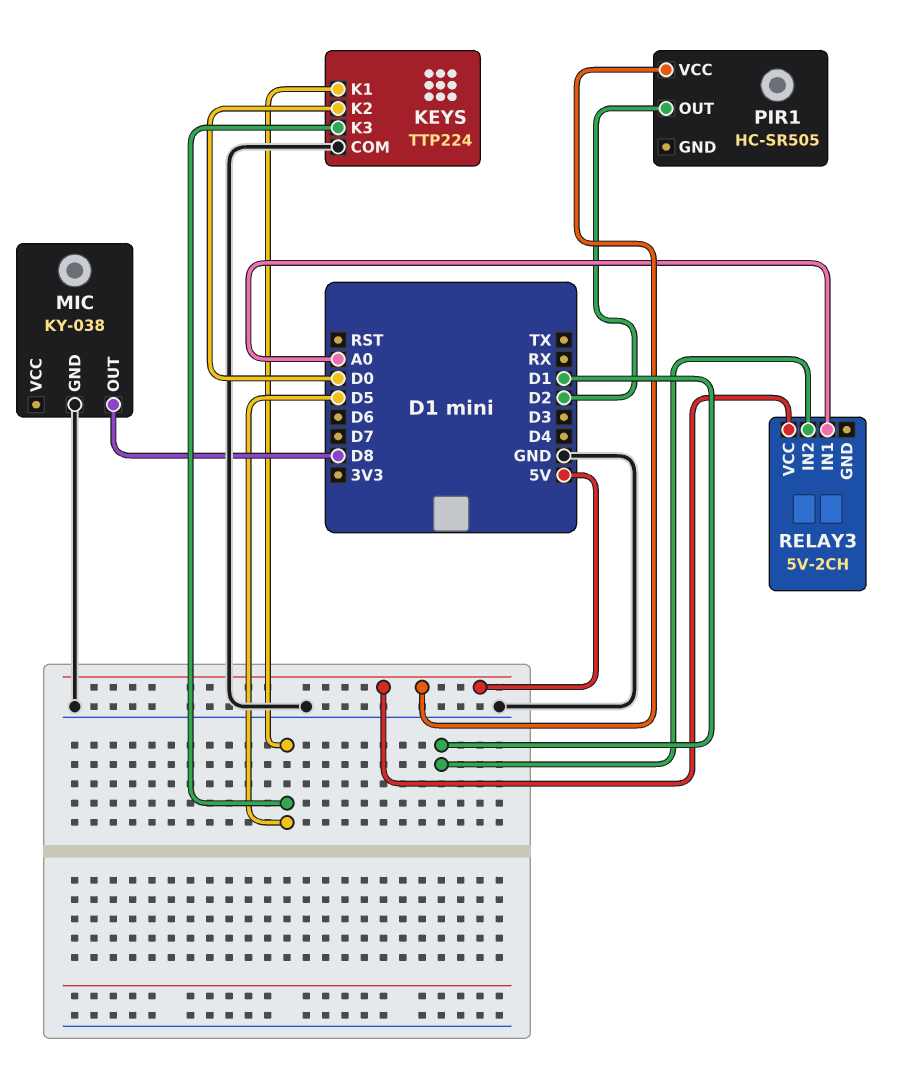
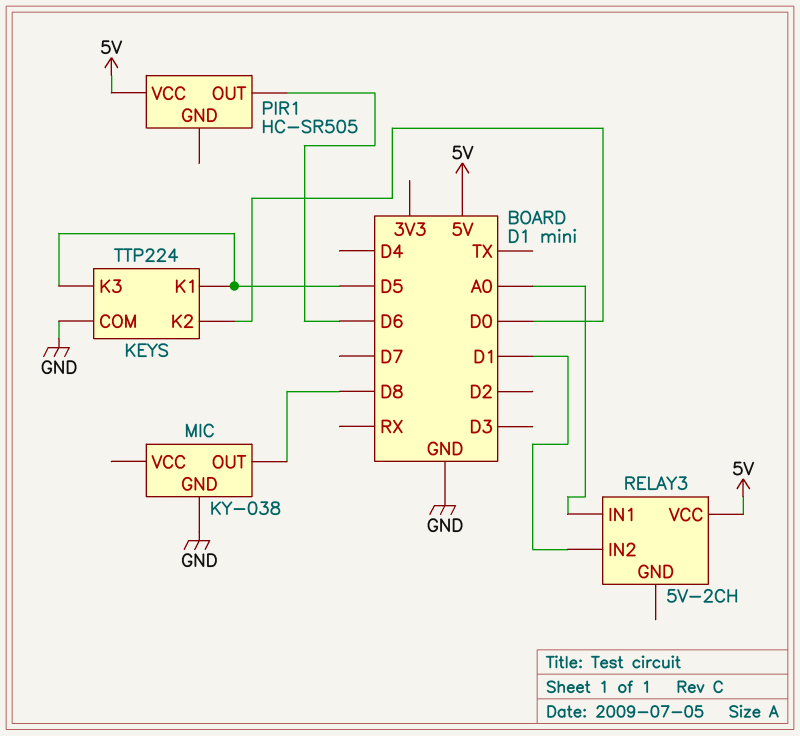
PIR1 pin OUT: D2 -> D6

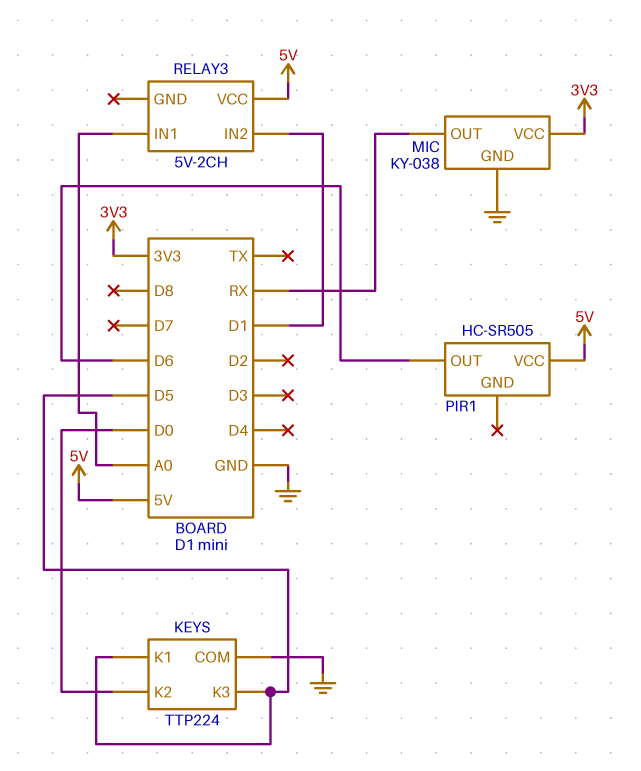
MIC pin OUT: D8 -> RX
MIC pin VCC: none -> 3V3

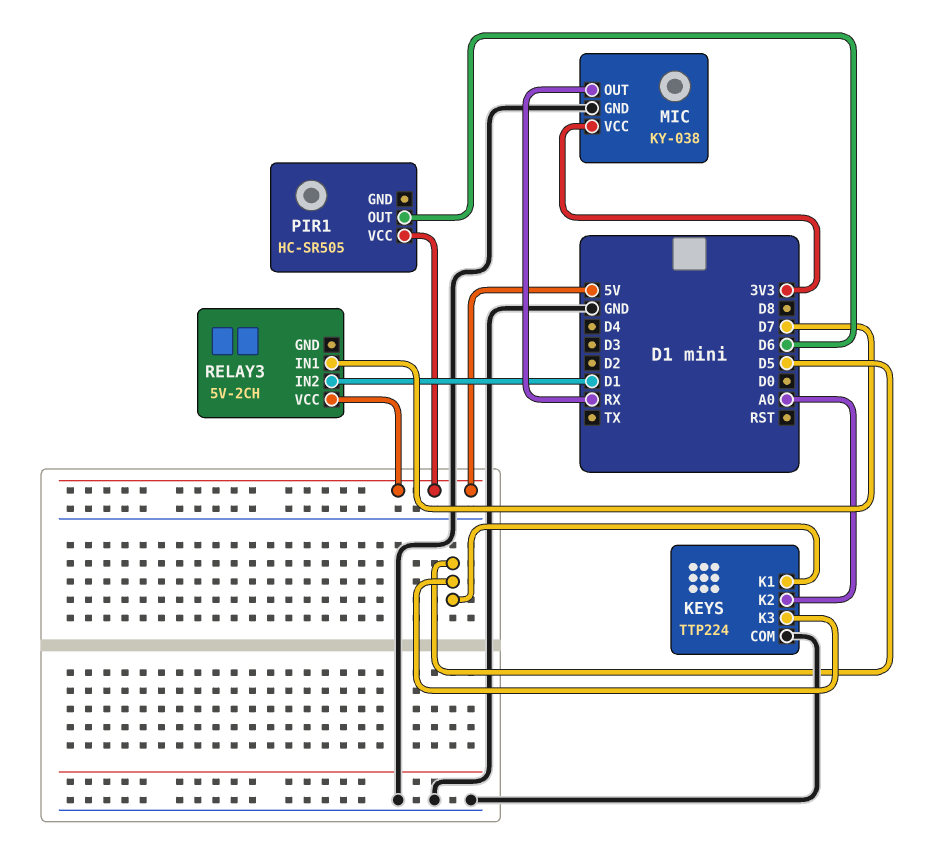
KEYS pin K2: D0 -> A0
RELAY3 pin IN1: A0 -> D7

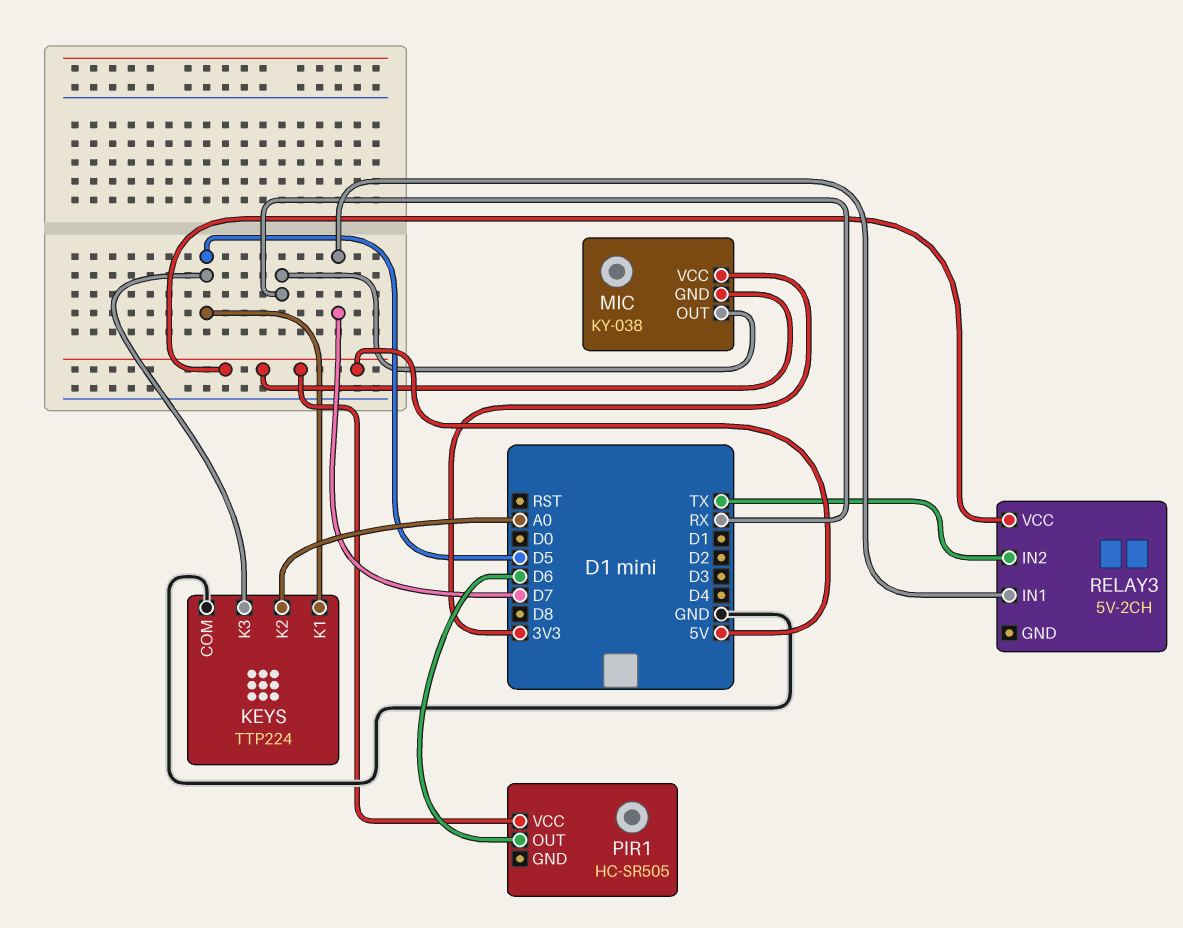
MIC pin GND: GND -> 5V
RELAY3 pin IN2: D1 -> TX

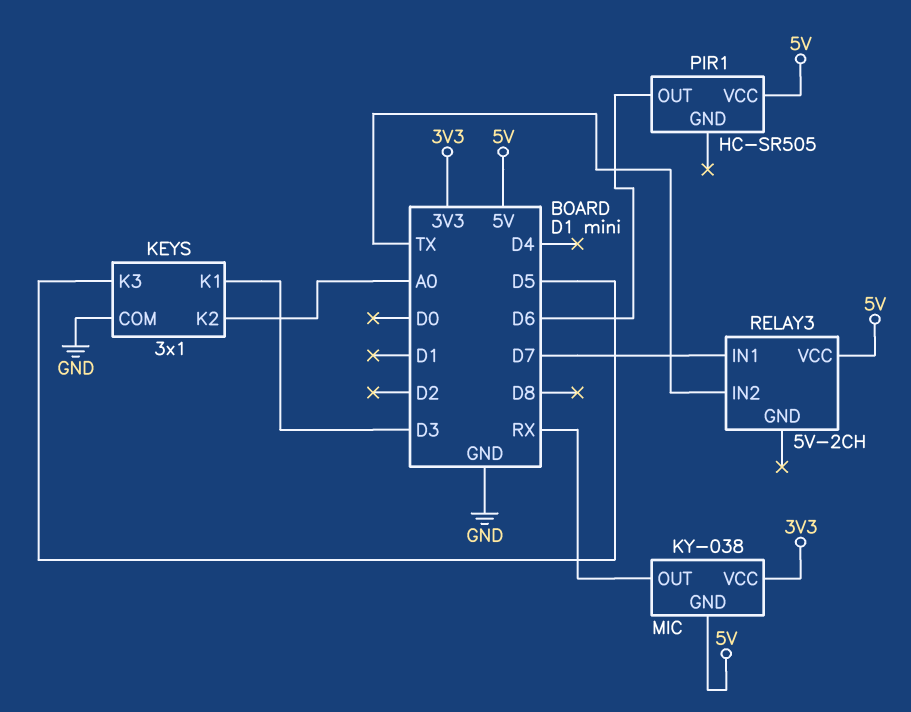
KEYS: TTP224 -> 3x1
KEYS pin K1: D5 -> D3

